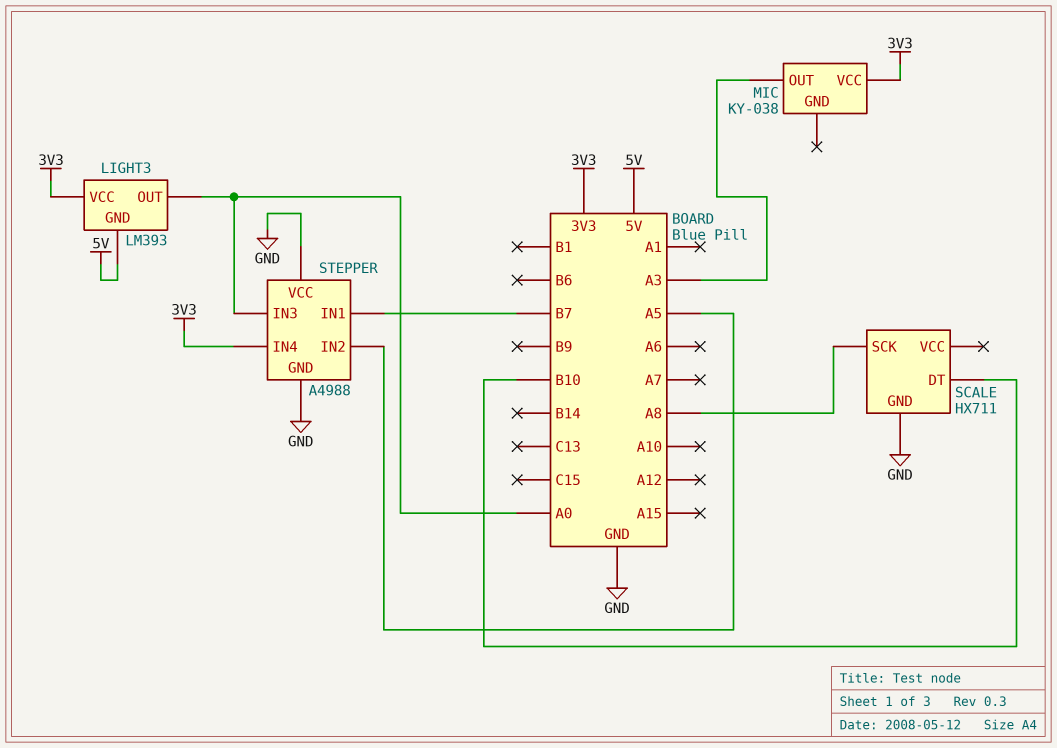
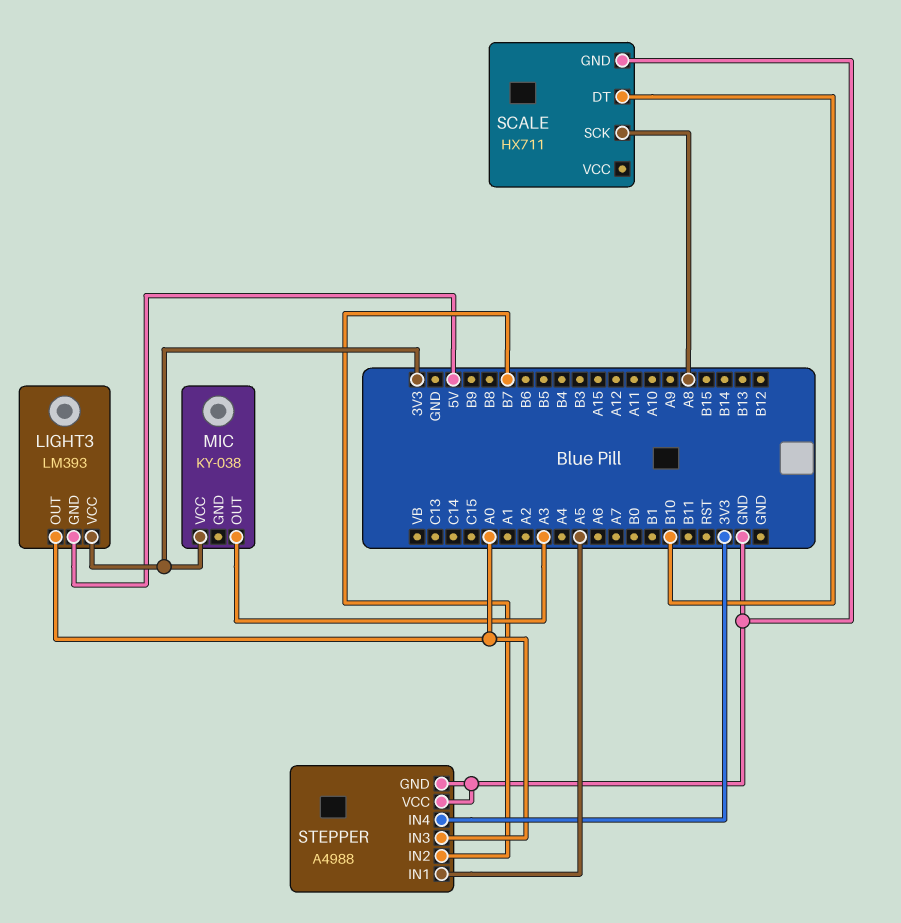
STEPPER pin IN1: B7 -> A5
STEPPER pin IN2: A5 -> B7

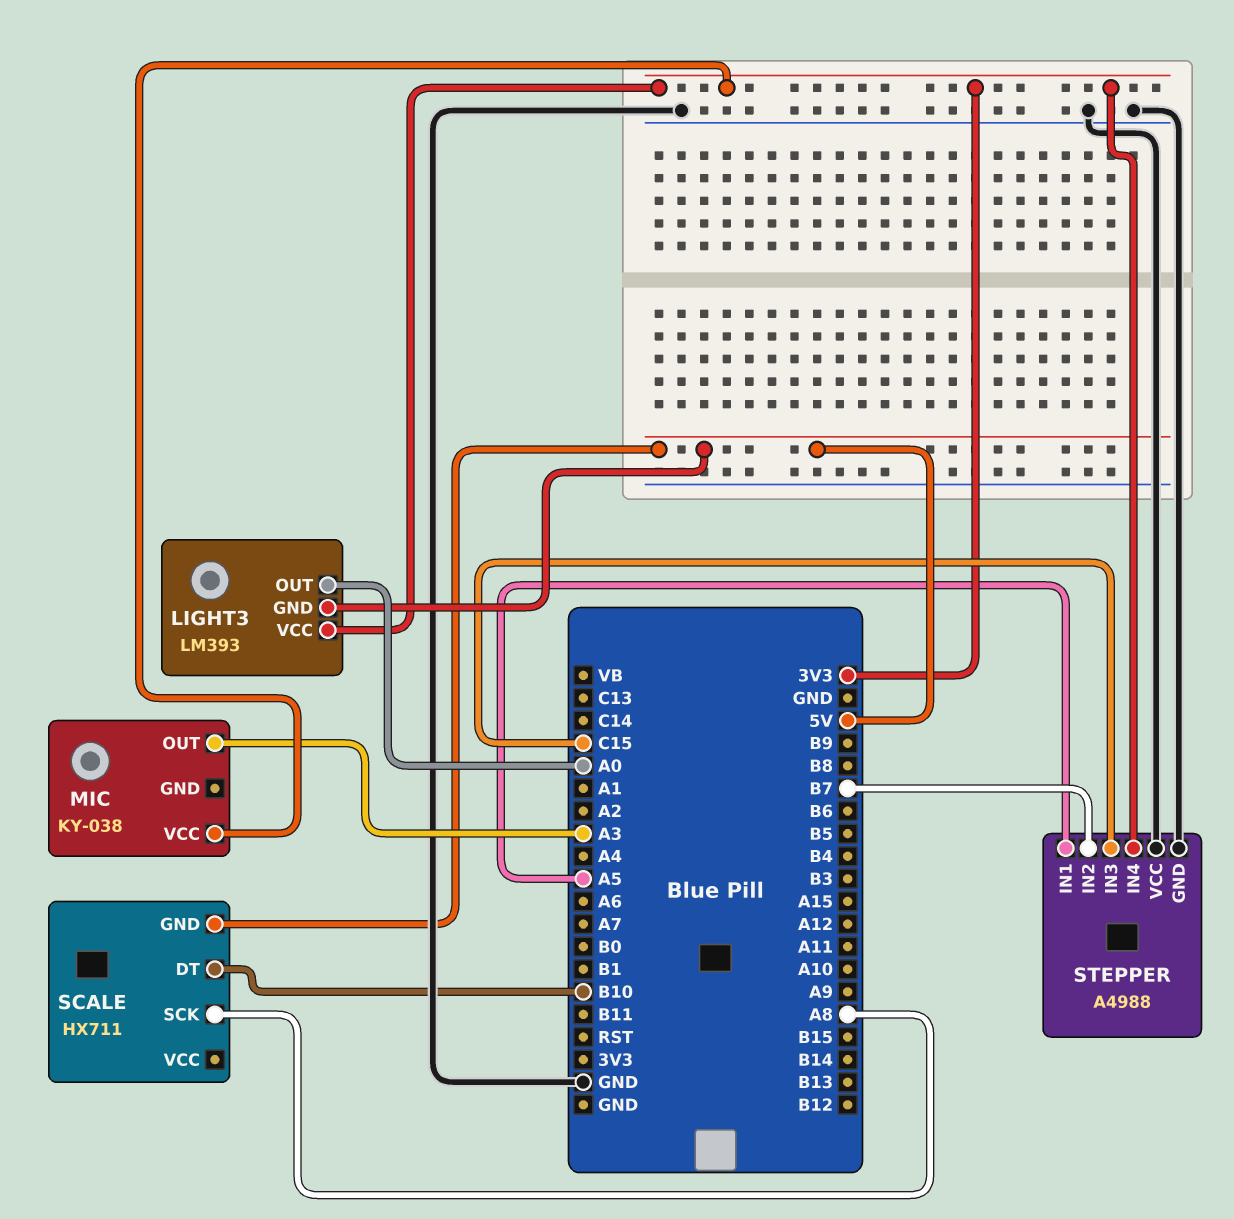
SCALE pin GND: GND -> 5V
STEPPER pin IN3: A0 -> C15

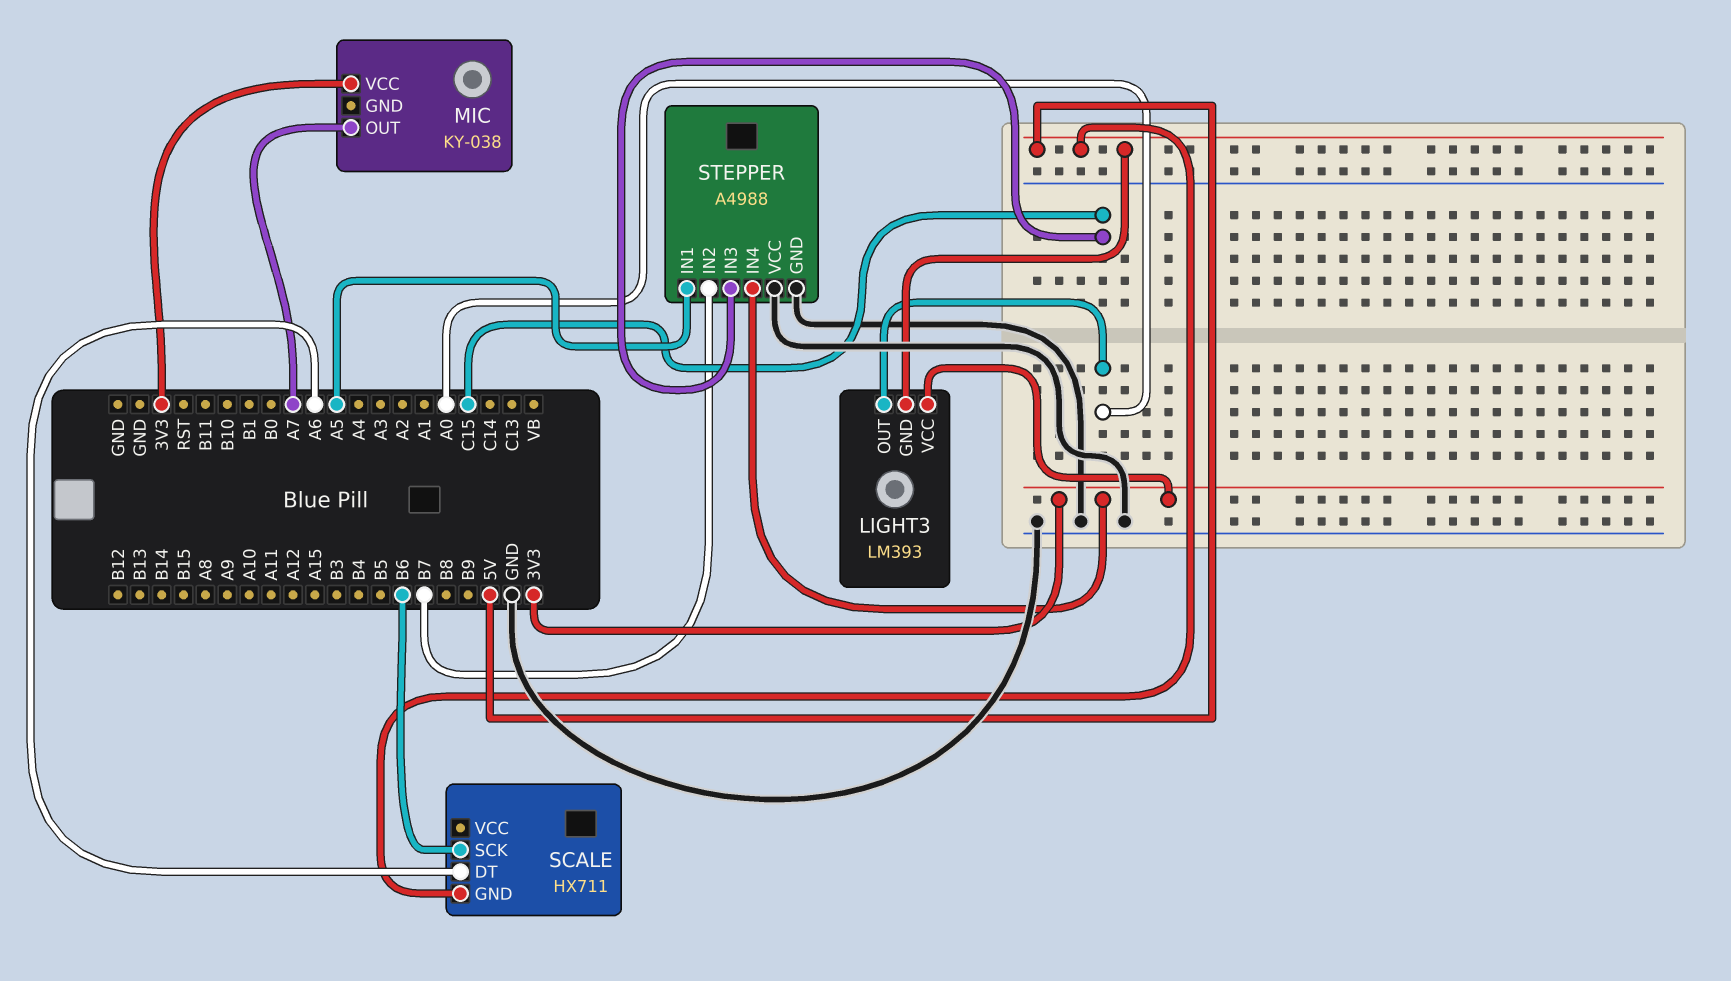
MIC pin OUT: A3 -> A7
SCALE pin DT: B10 -> A6
SCALE pin SCK: A8 -> B6

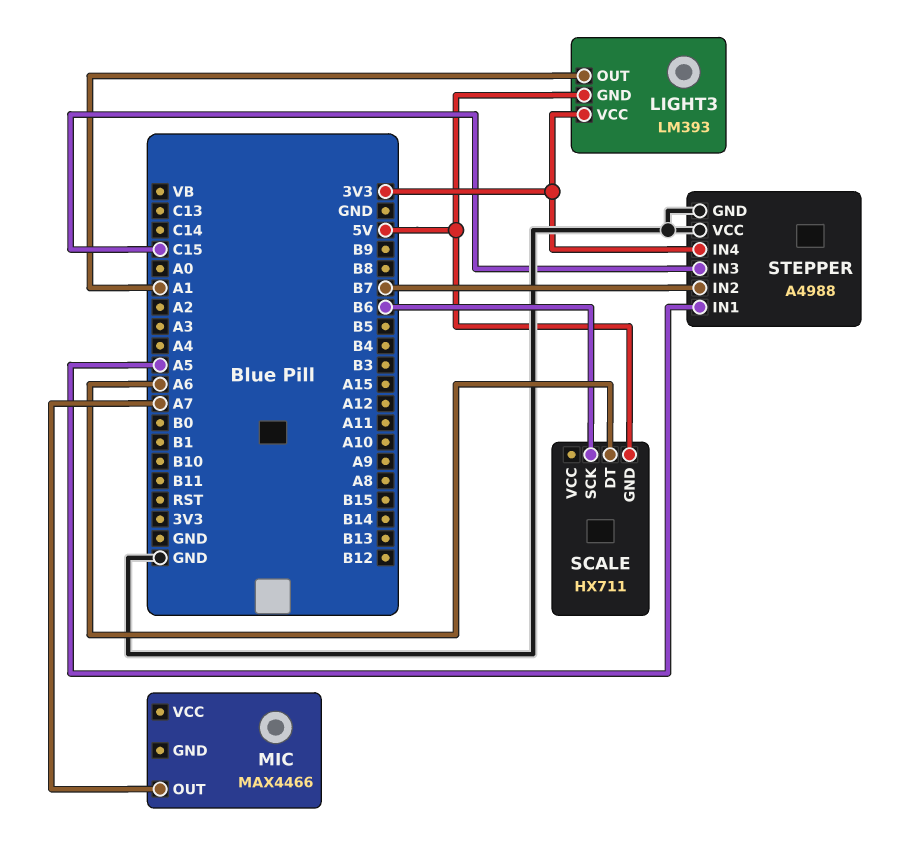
LIGHT3 pin OUT: A0 -> A1
MIC: KY-038 -> MAX4466
MIC pin VCC: 3V3 -> none

